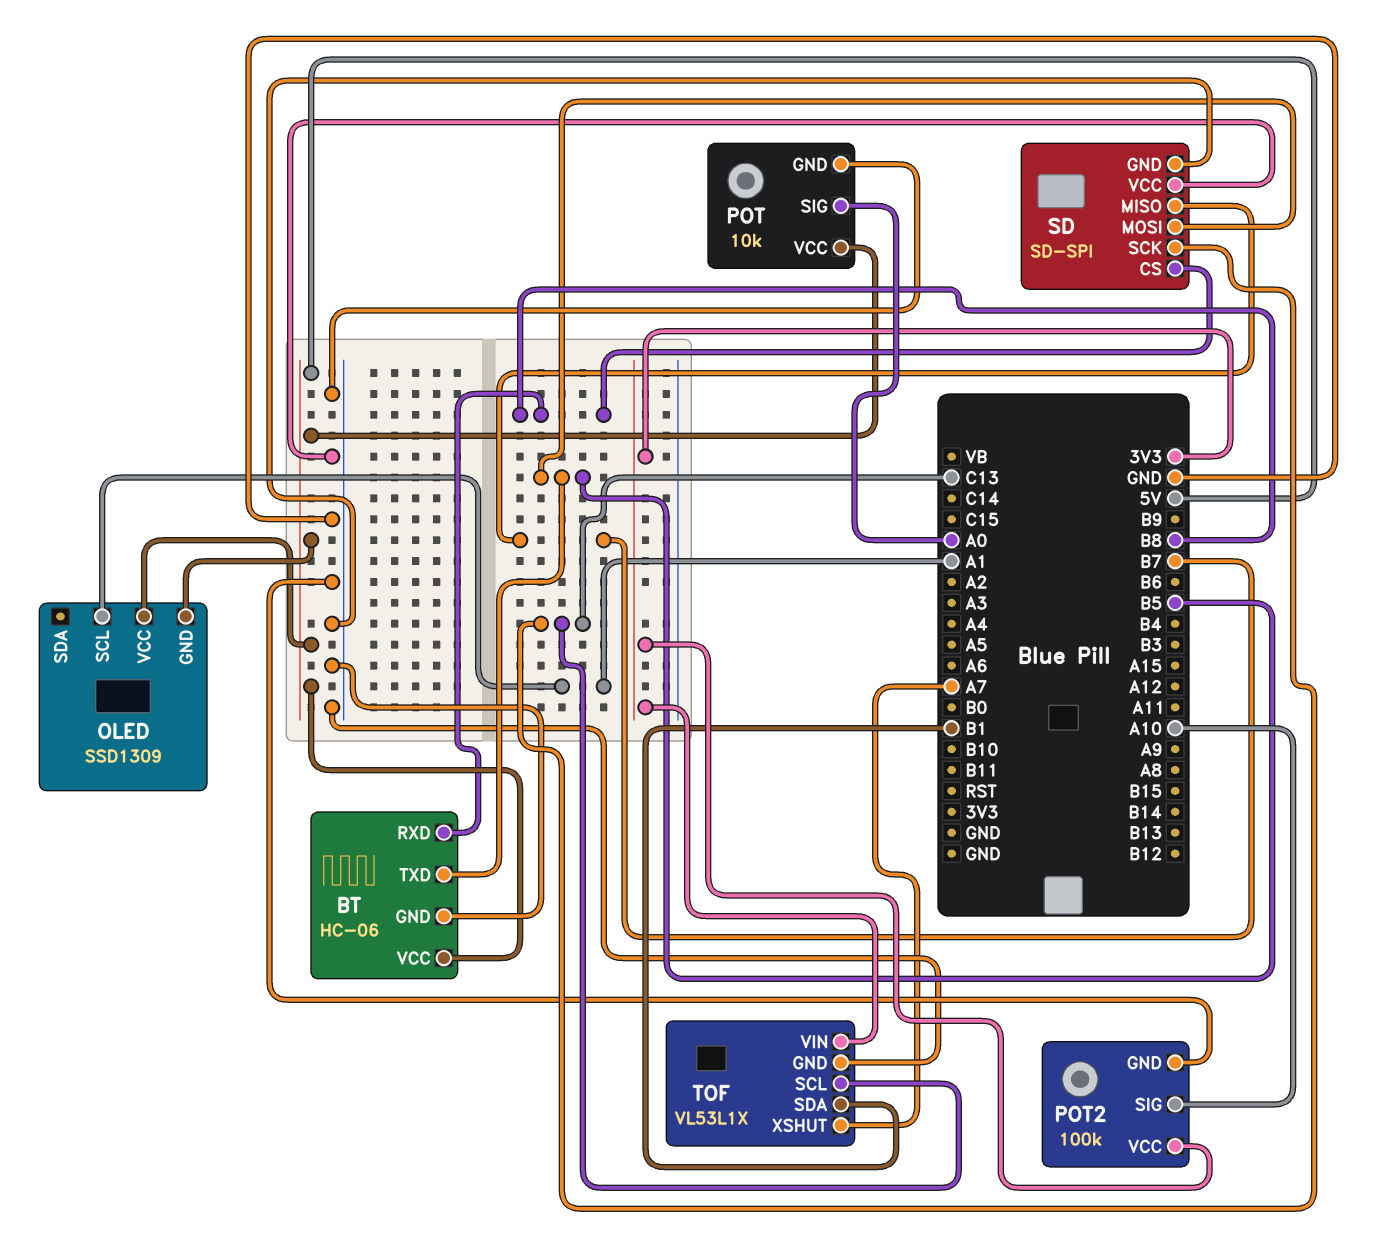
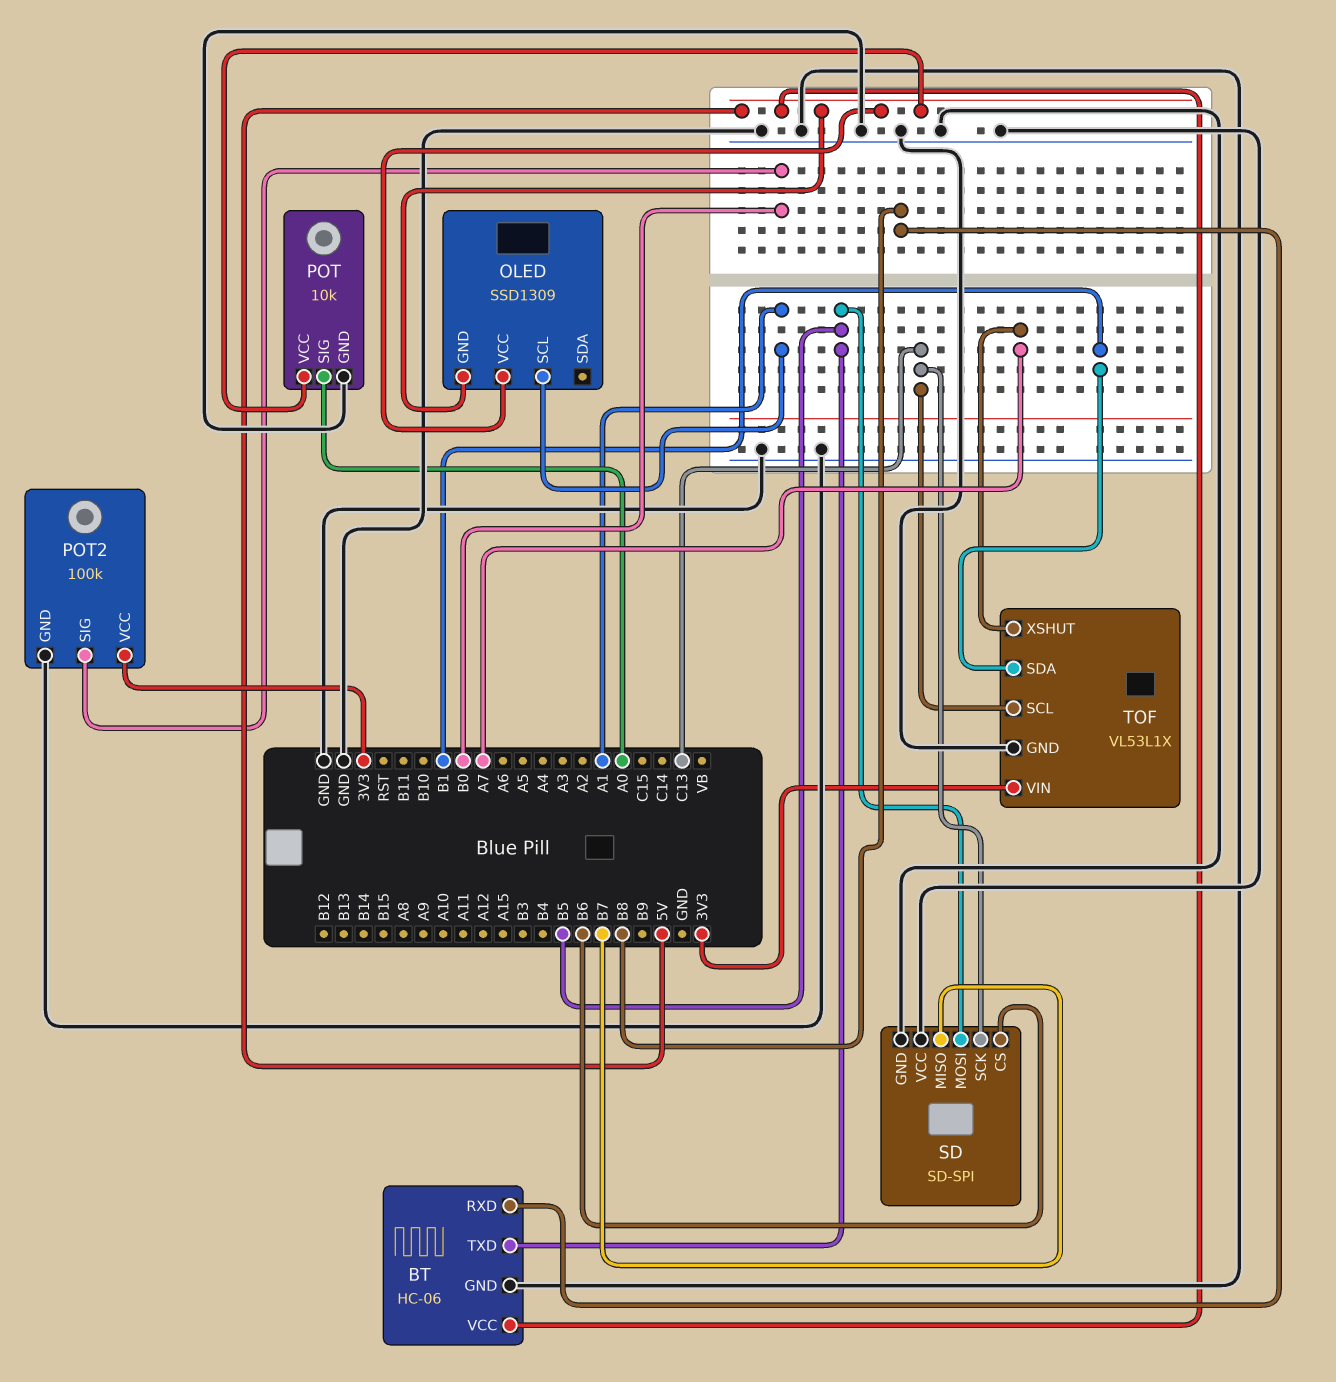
POT2 pin SIG: A10 -> B0
SD pin CS: B8 -> B6

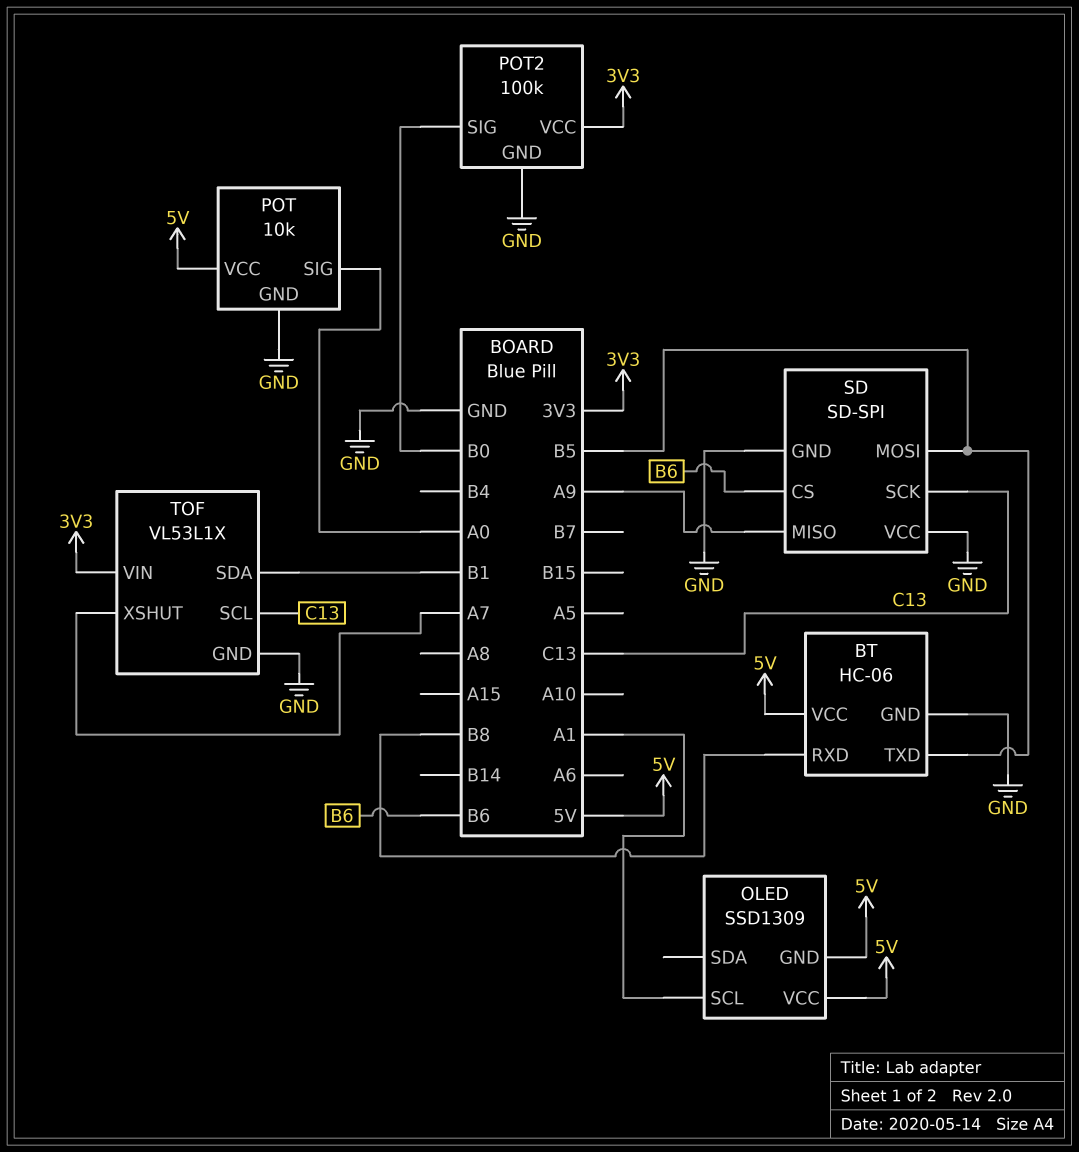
SD pin MISO: B7 -> A9

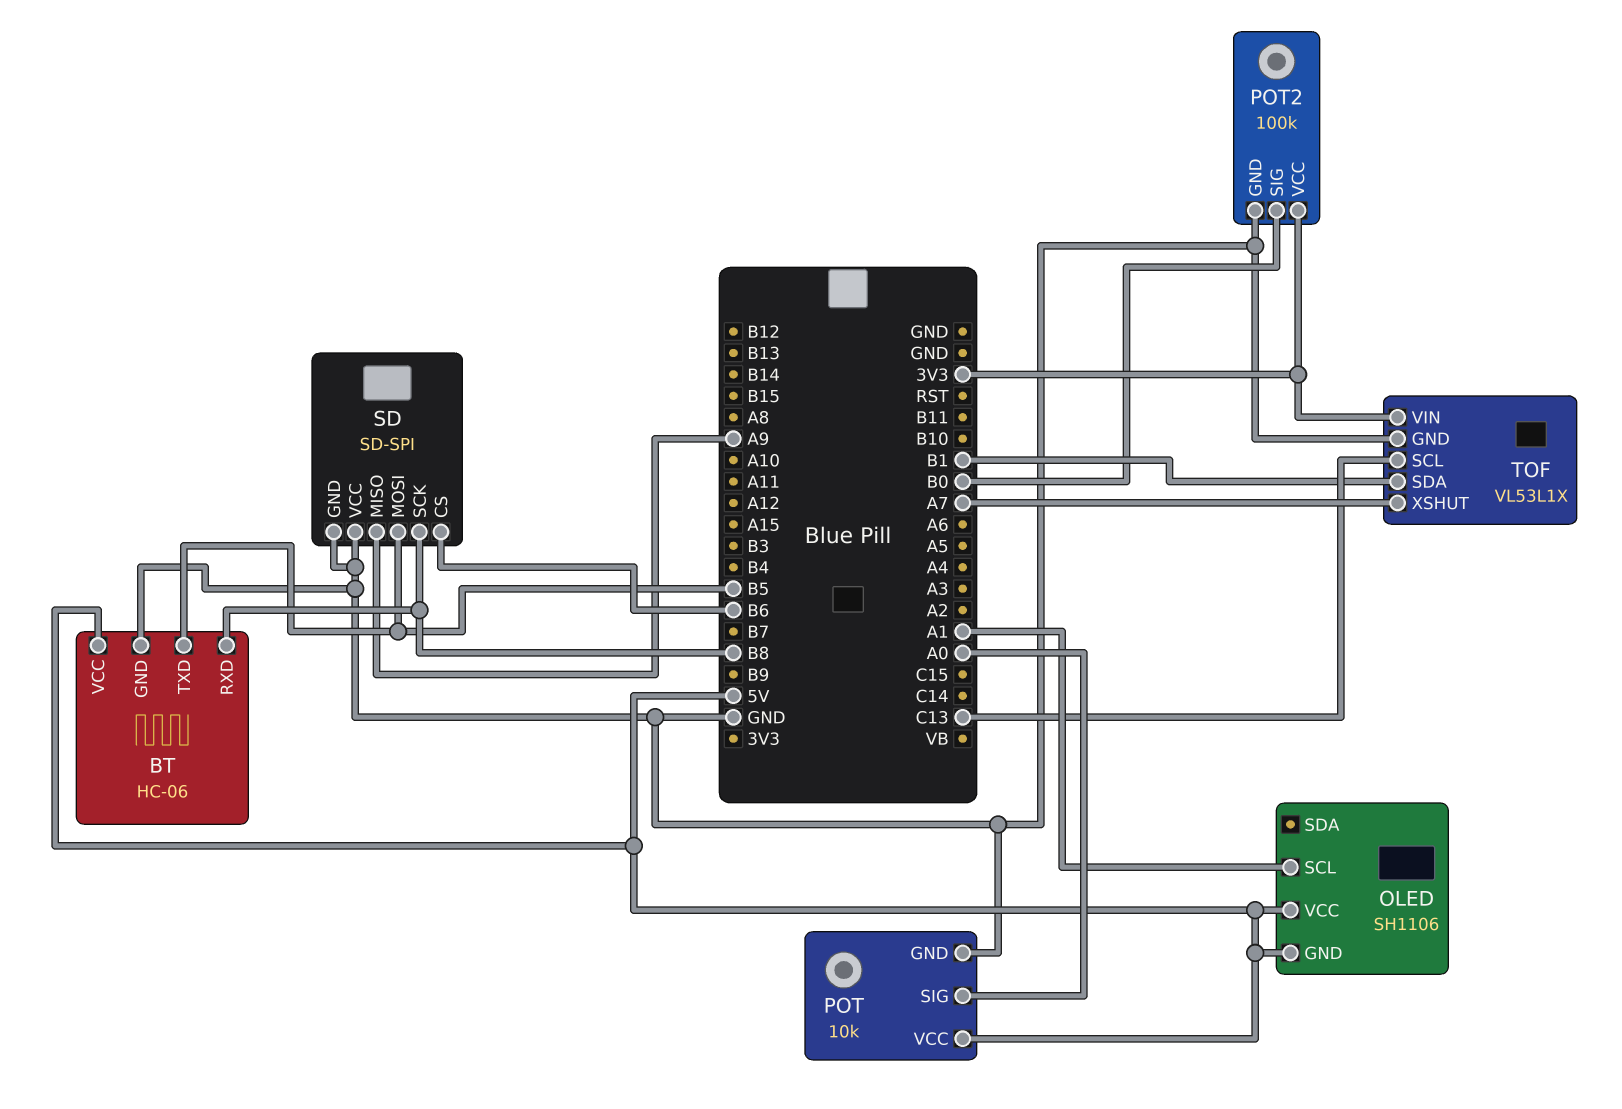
OLED: SSD1309 -> SH1106
SD pin SCK: C13 -> B8

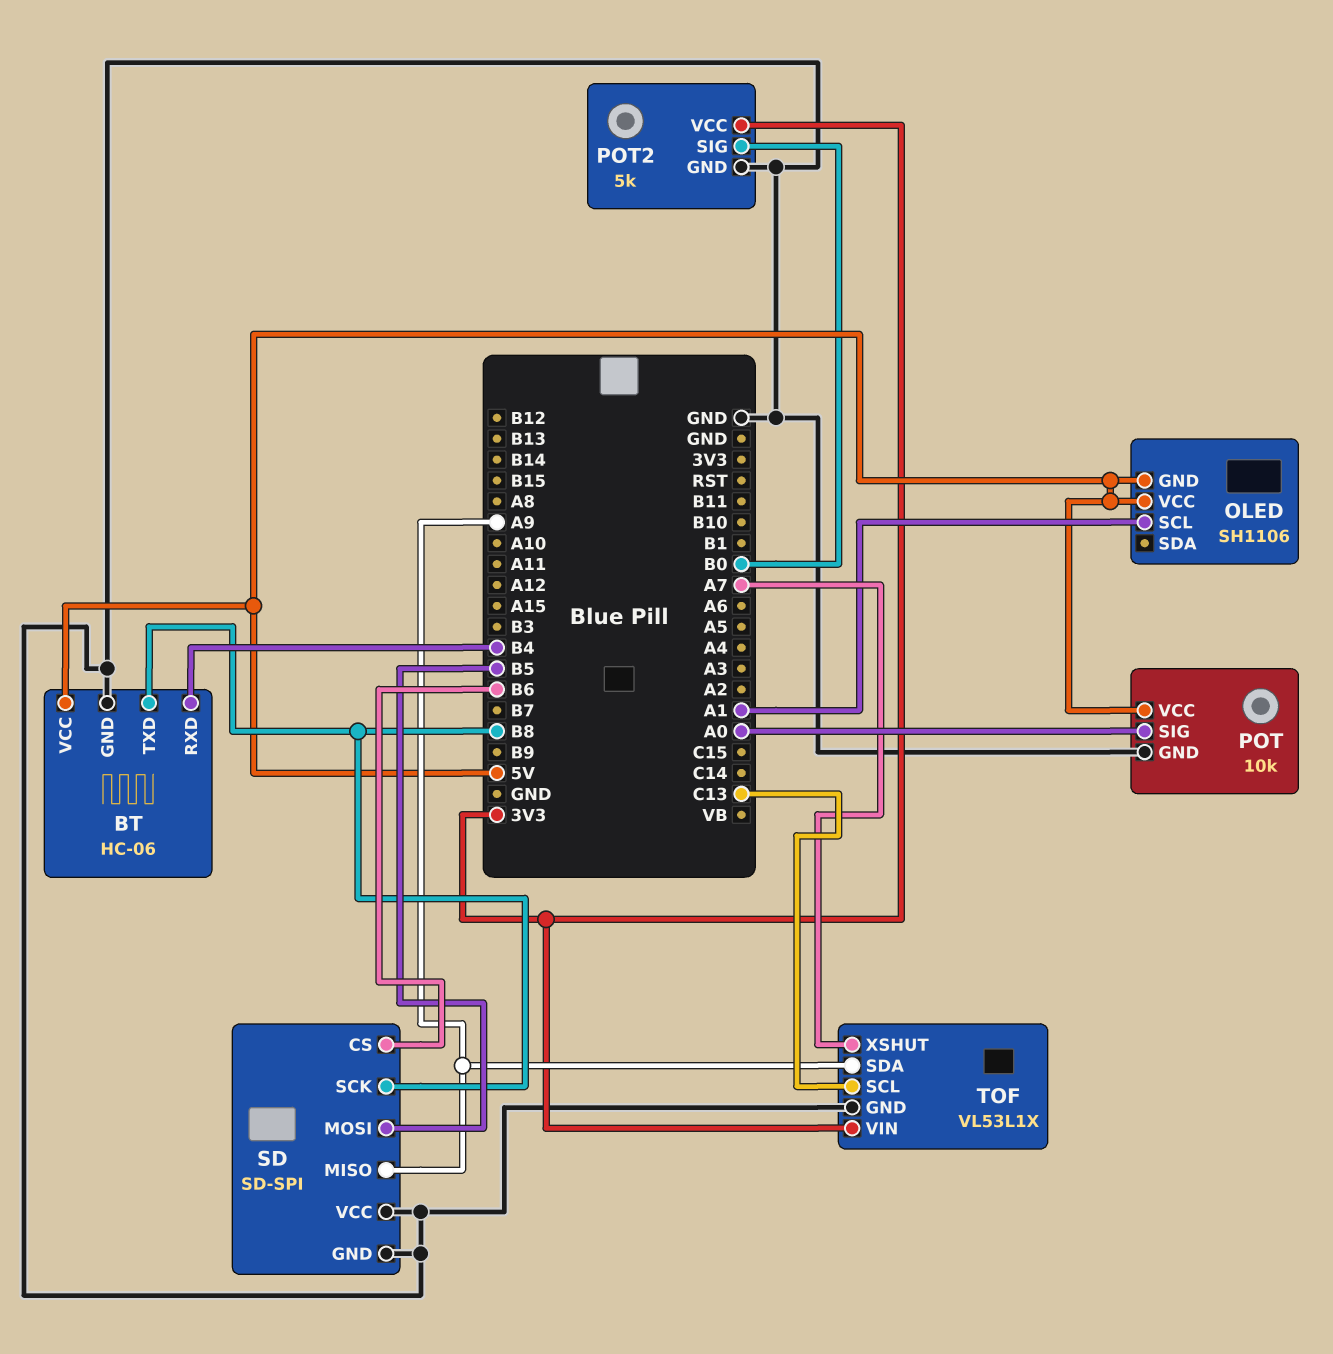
BT pin RXD: B8 -> B4
BT pin TXD: B5 -> B8
POT2: 100k -> 5k
TOF pin SDA: B1 -> A9

